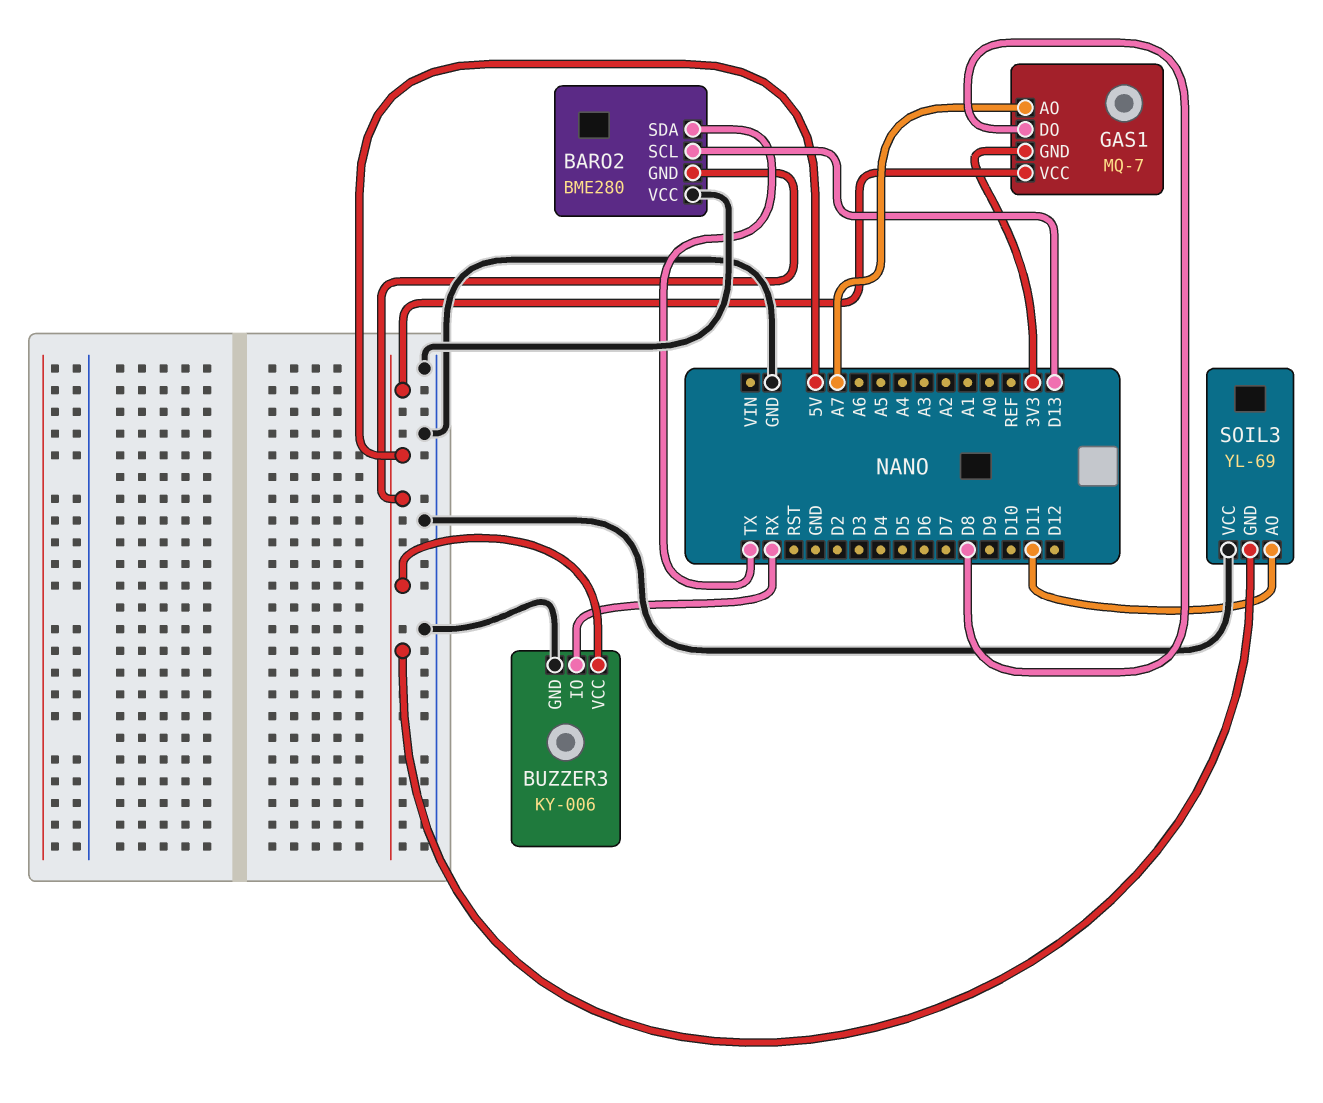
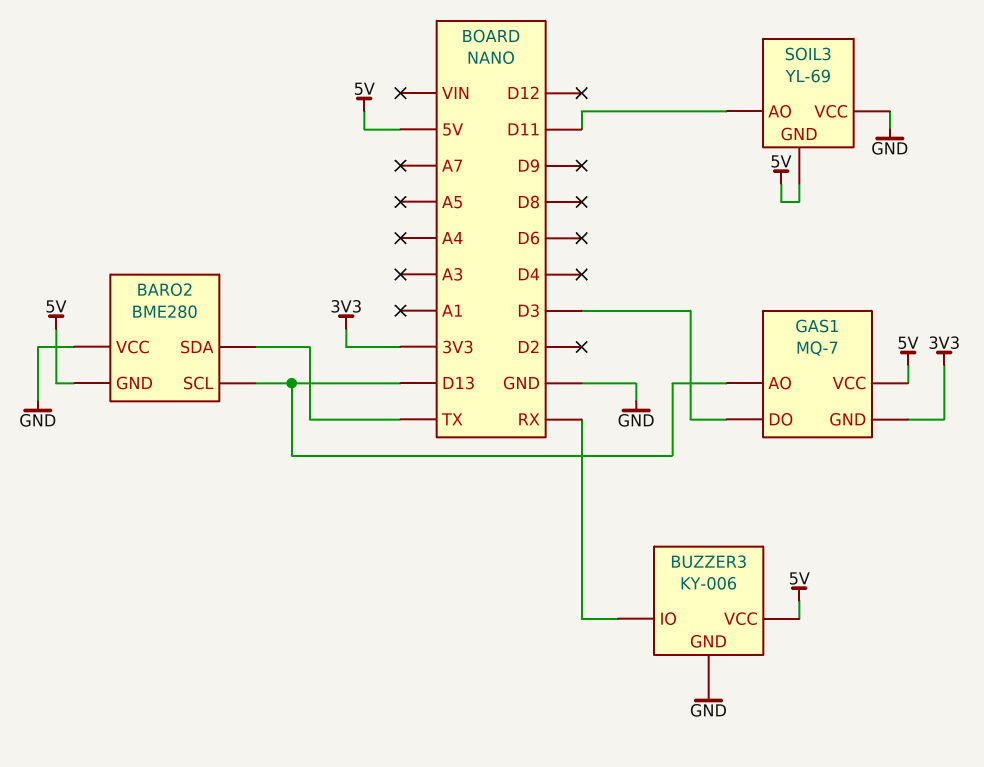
GAS1 pin AO: A7 -> D13
GAS1 pin DO: D8 -> D3

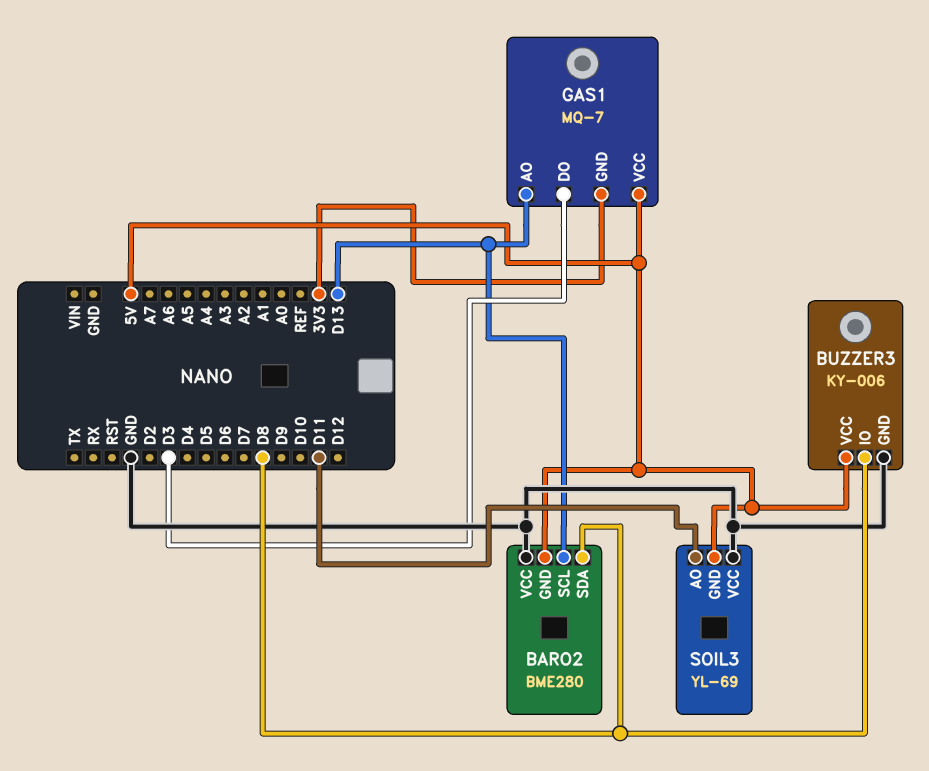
BARO2 pin SDA: TX -> D8
BUZZER3 pin IO: RX -> D8

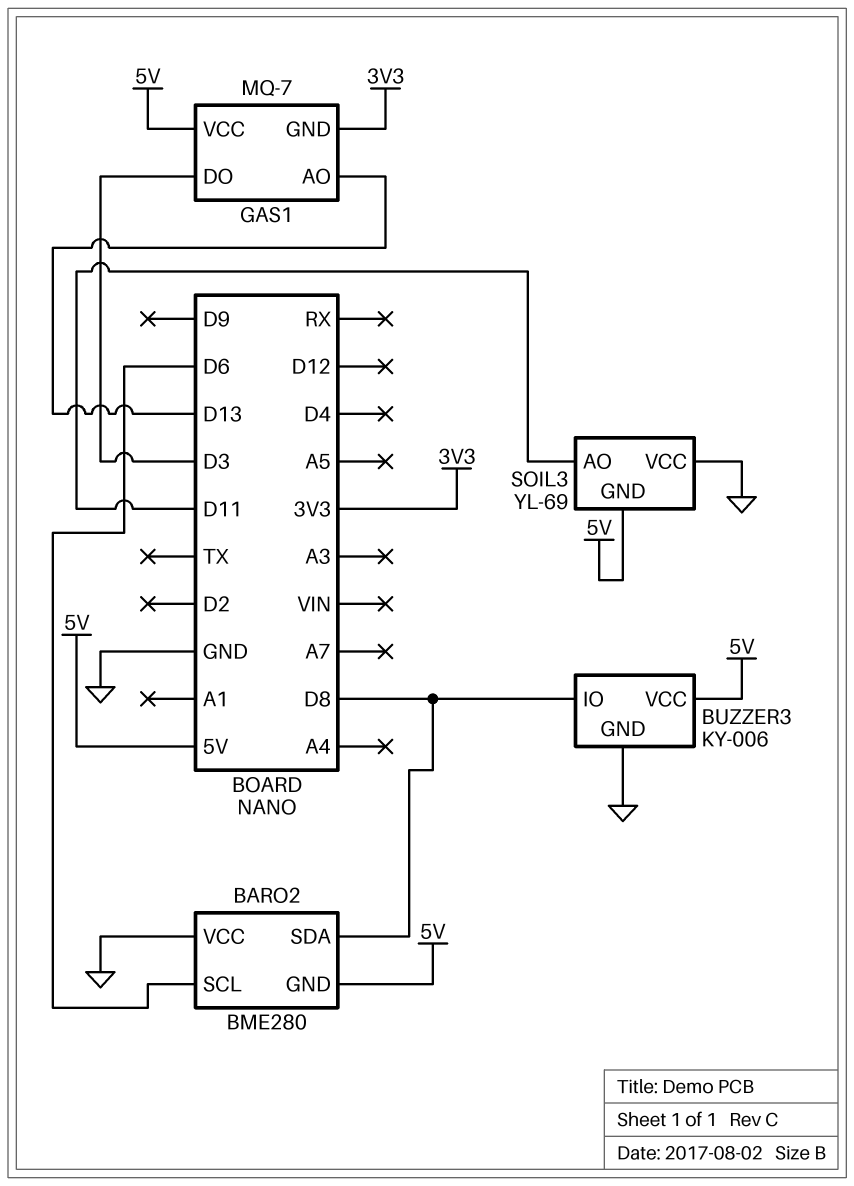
BARO2 pin SCL: D13 -> D6

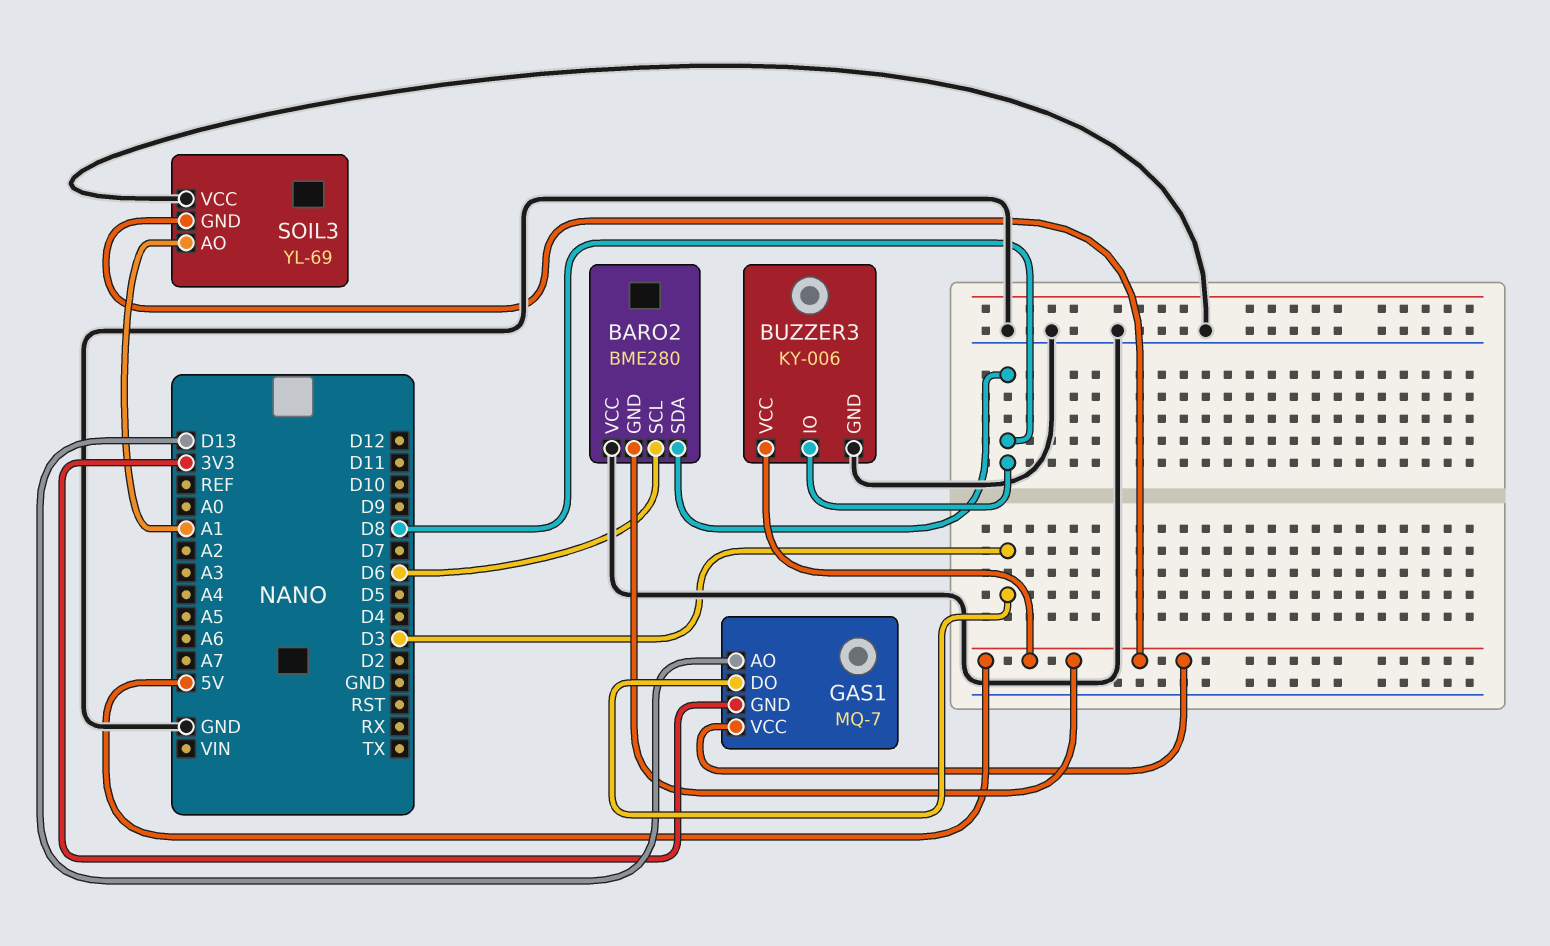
SOIL3 pin AO: D11 -> A1

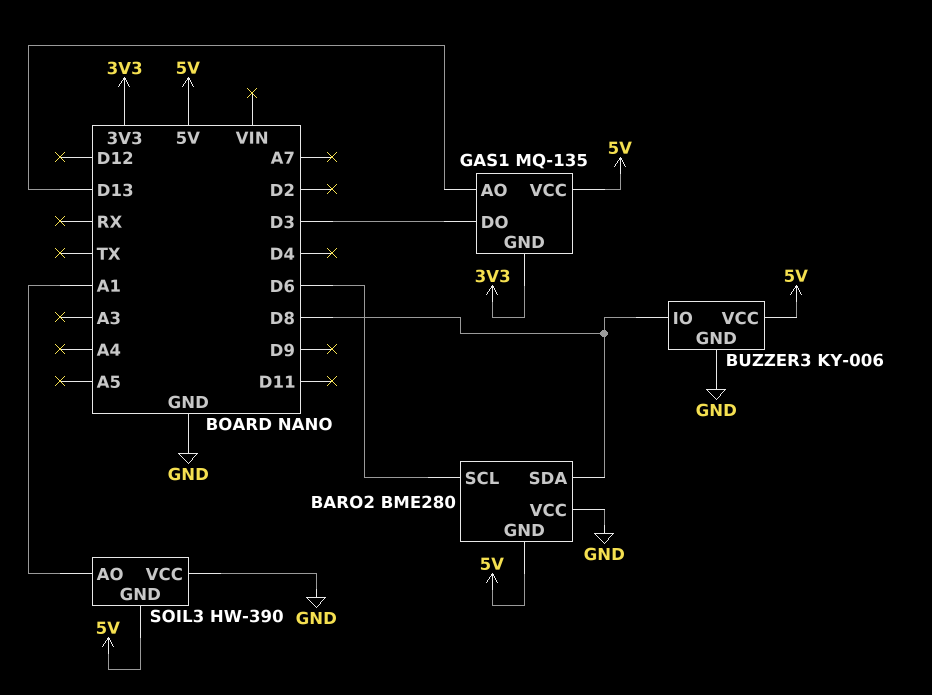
GAS1: MQ-7 -> MQ-135
SOIL3: YL-69 -> HW-390

